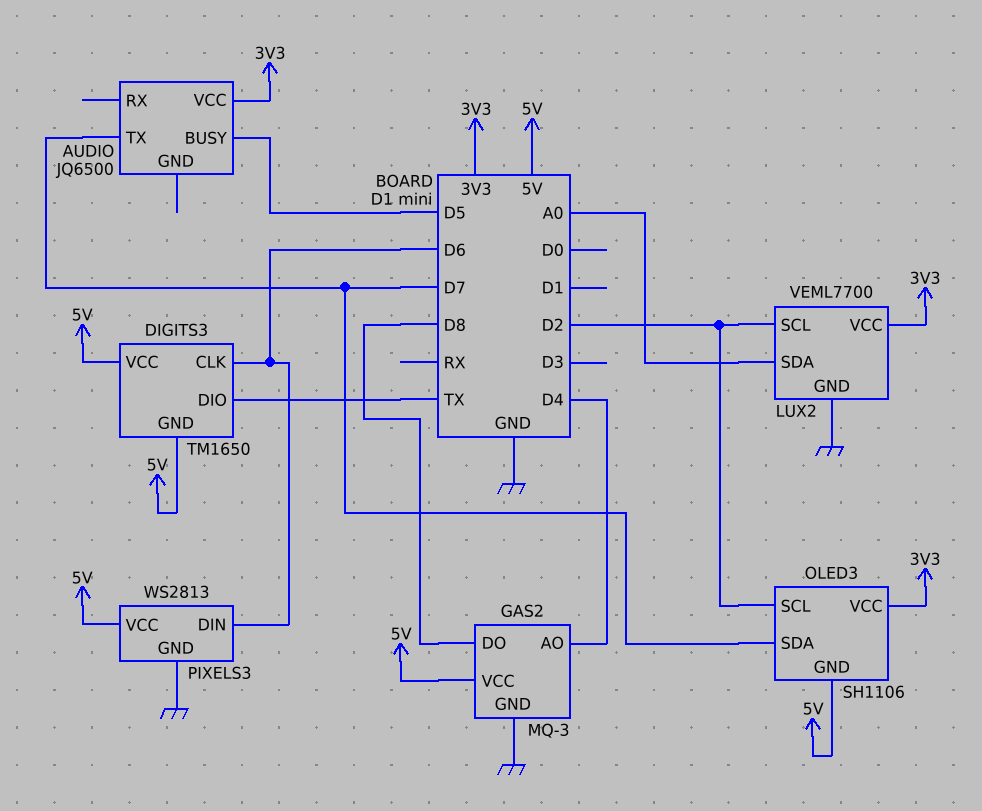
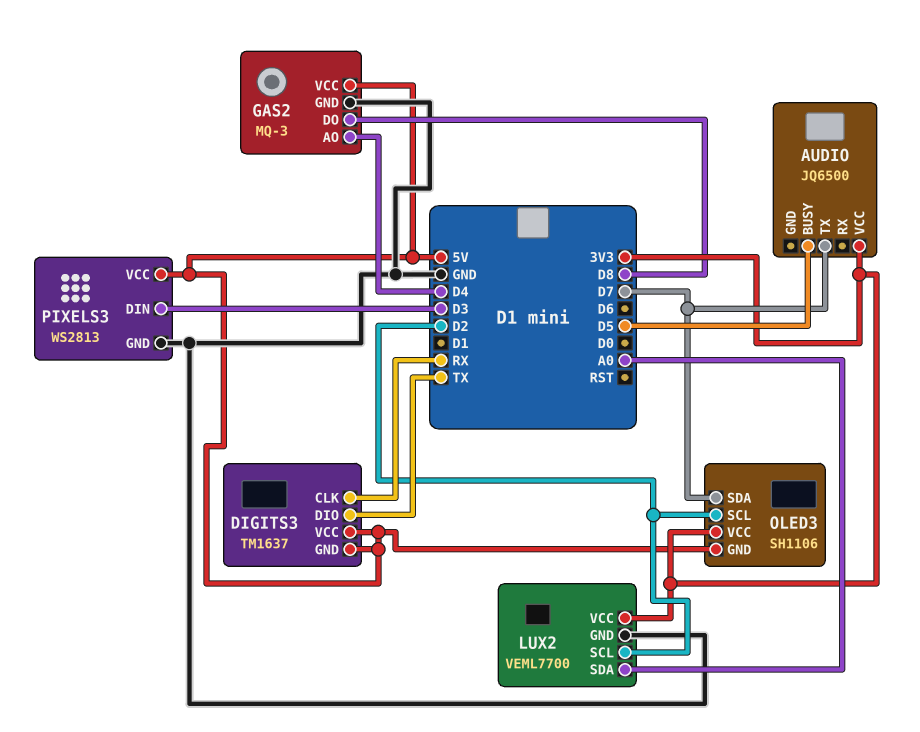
DIGITS3: TM1650 -> TM1637
DIGITS3 pin CLK: D6 -> RX
PIXELS3 pin DIN: D6 -> D3

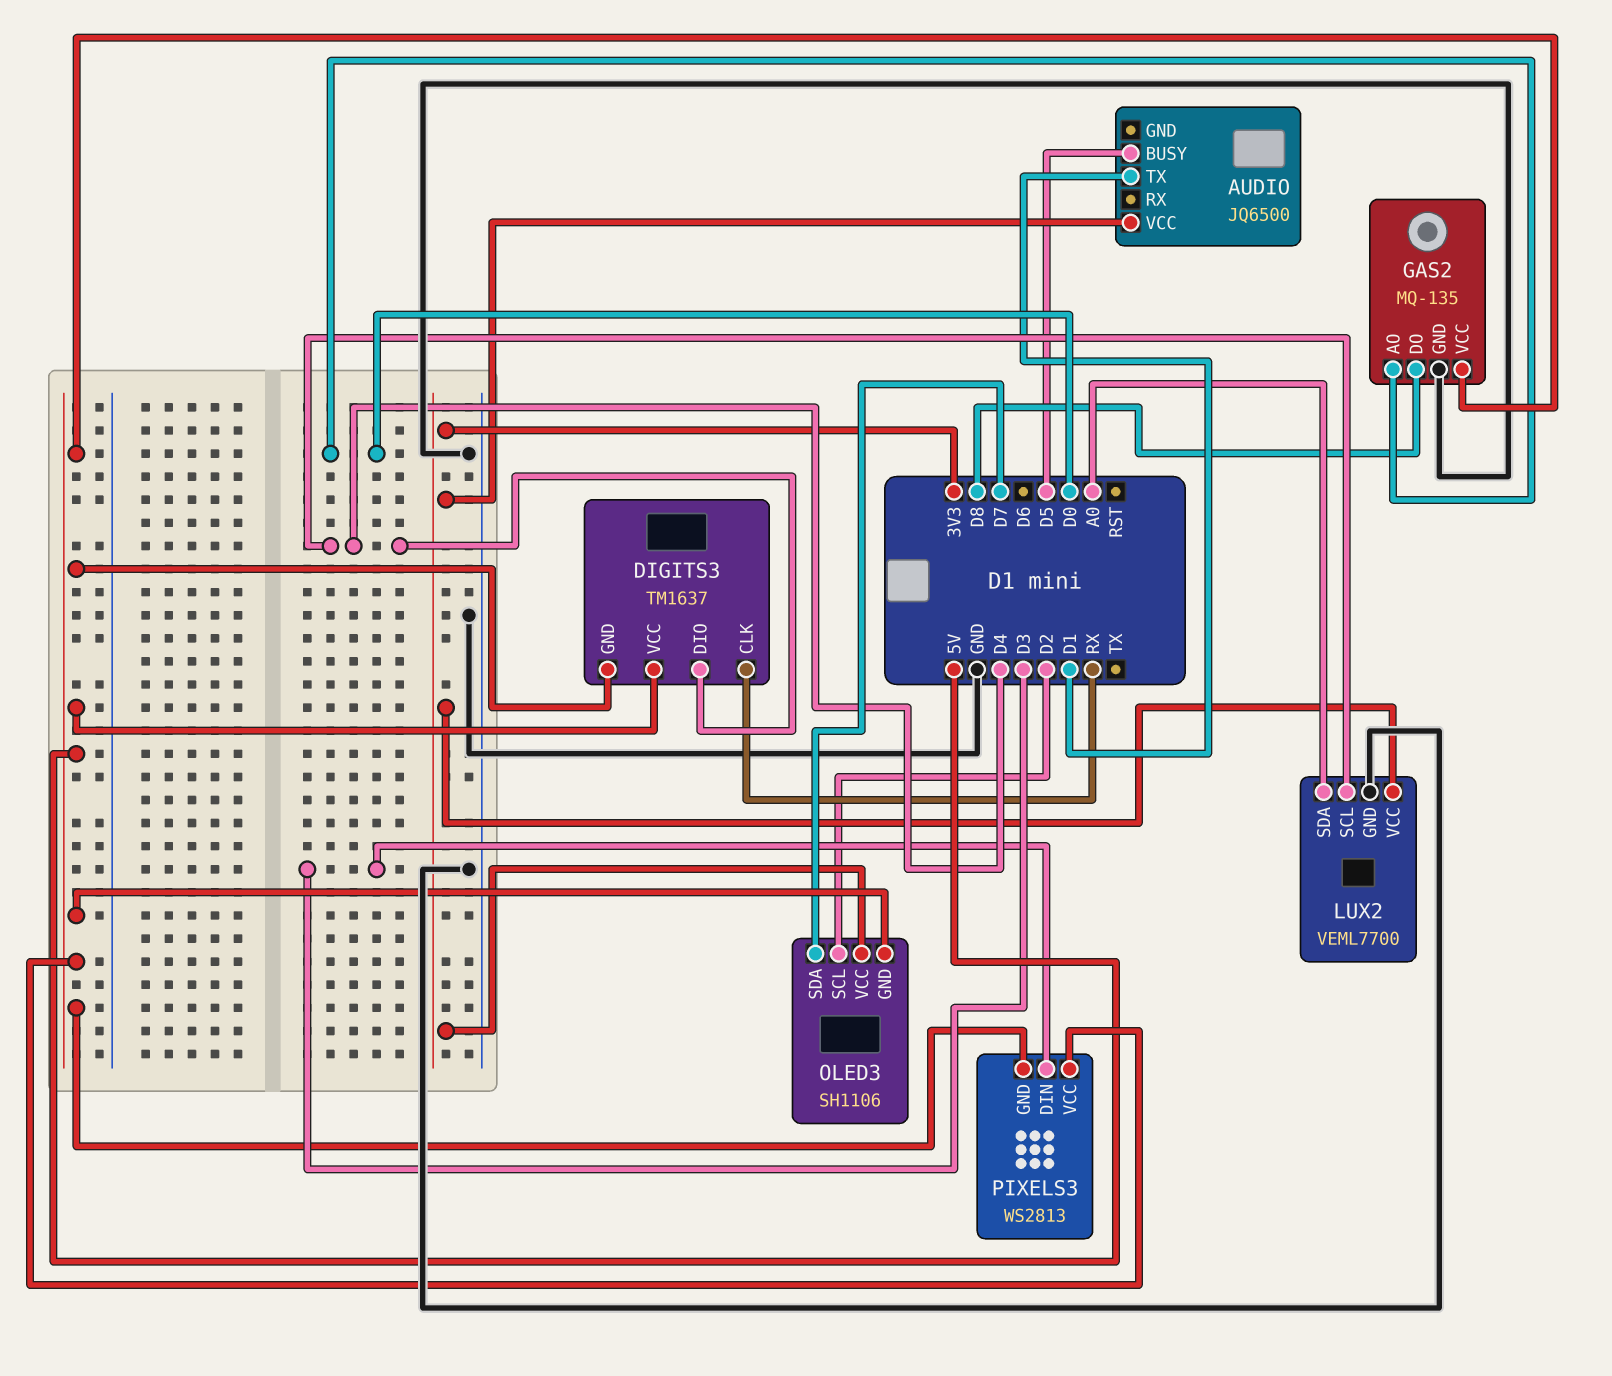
AUDIO pin TX: D7 -> D1
DIGITS3 pin DIO: TX -> D4
GAS2: MQ-3 -> MQ-135
GAS2 pin AO: D4 -> D0
LUX2 pin SCL: D2 -> D4
PIXELS3 pin GND: GND -> 5V

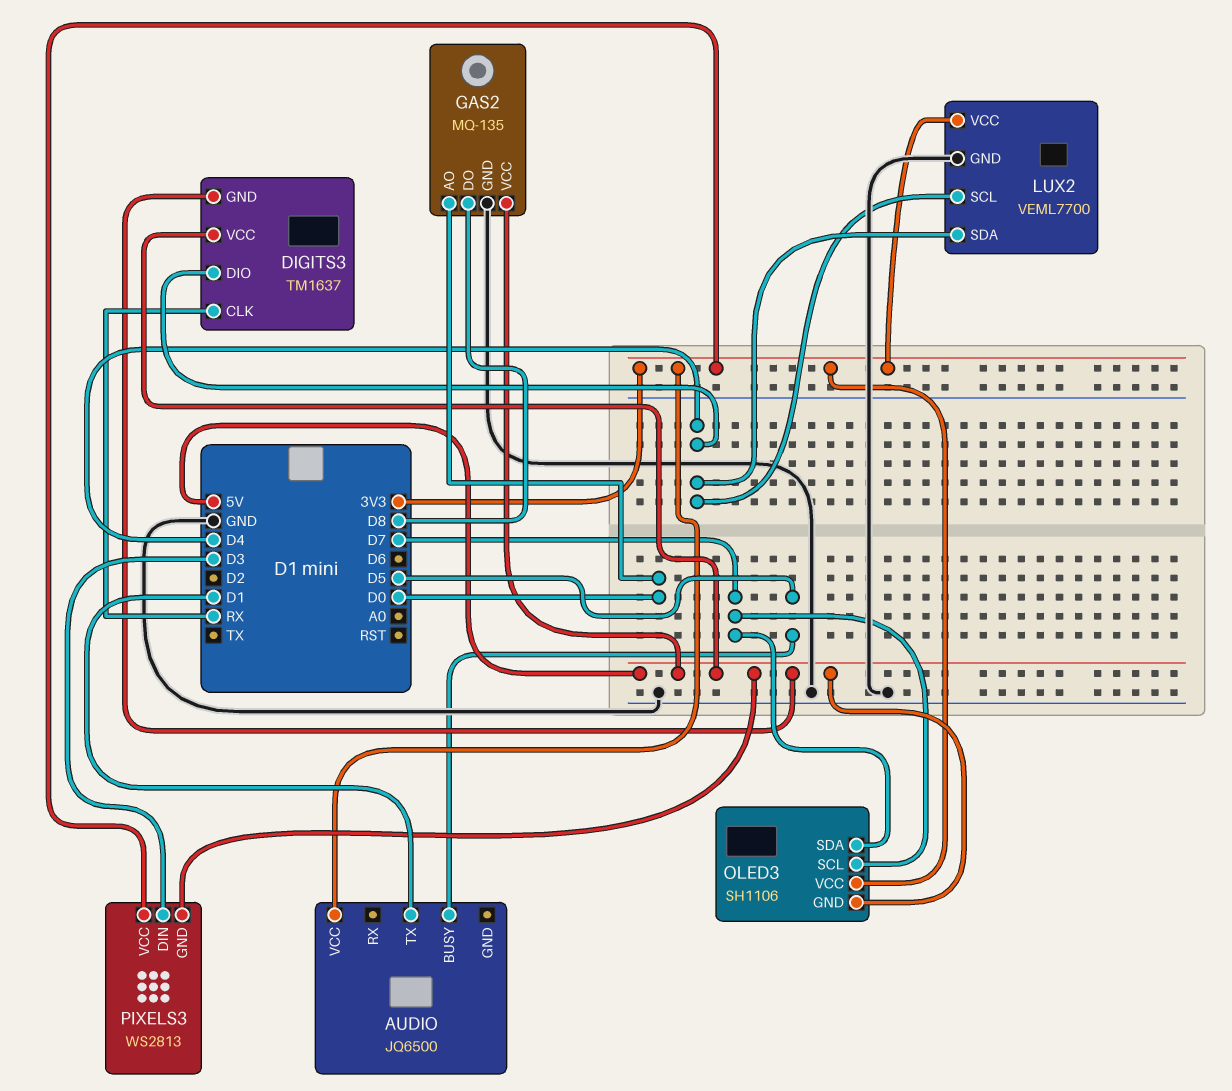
LUX2 pin SDA: A0 -> D4
OLED3 pin SCL: D2 -> D7
PIXELS3 pin VCC: 5V -> 3V3

